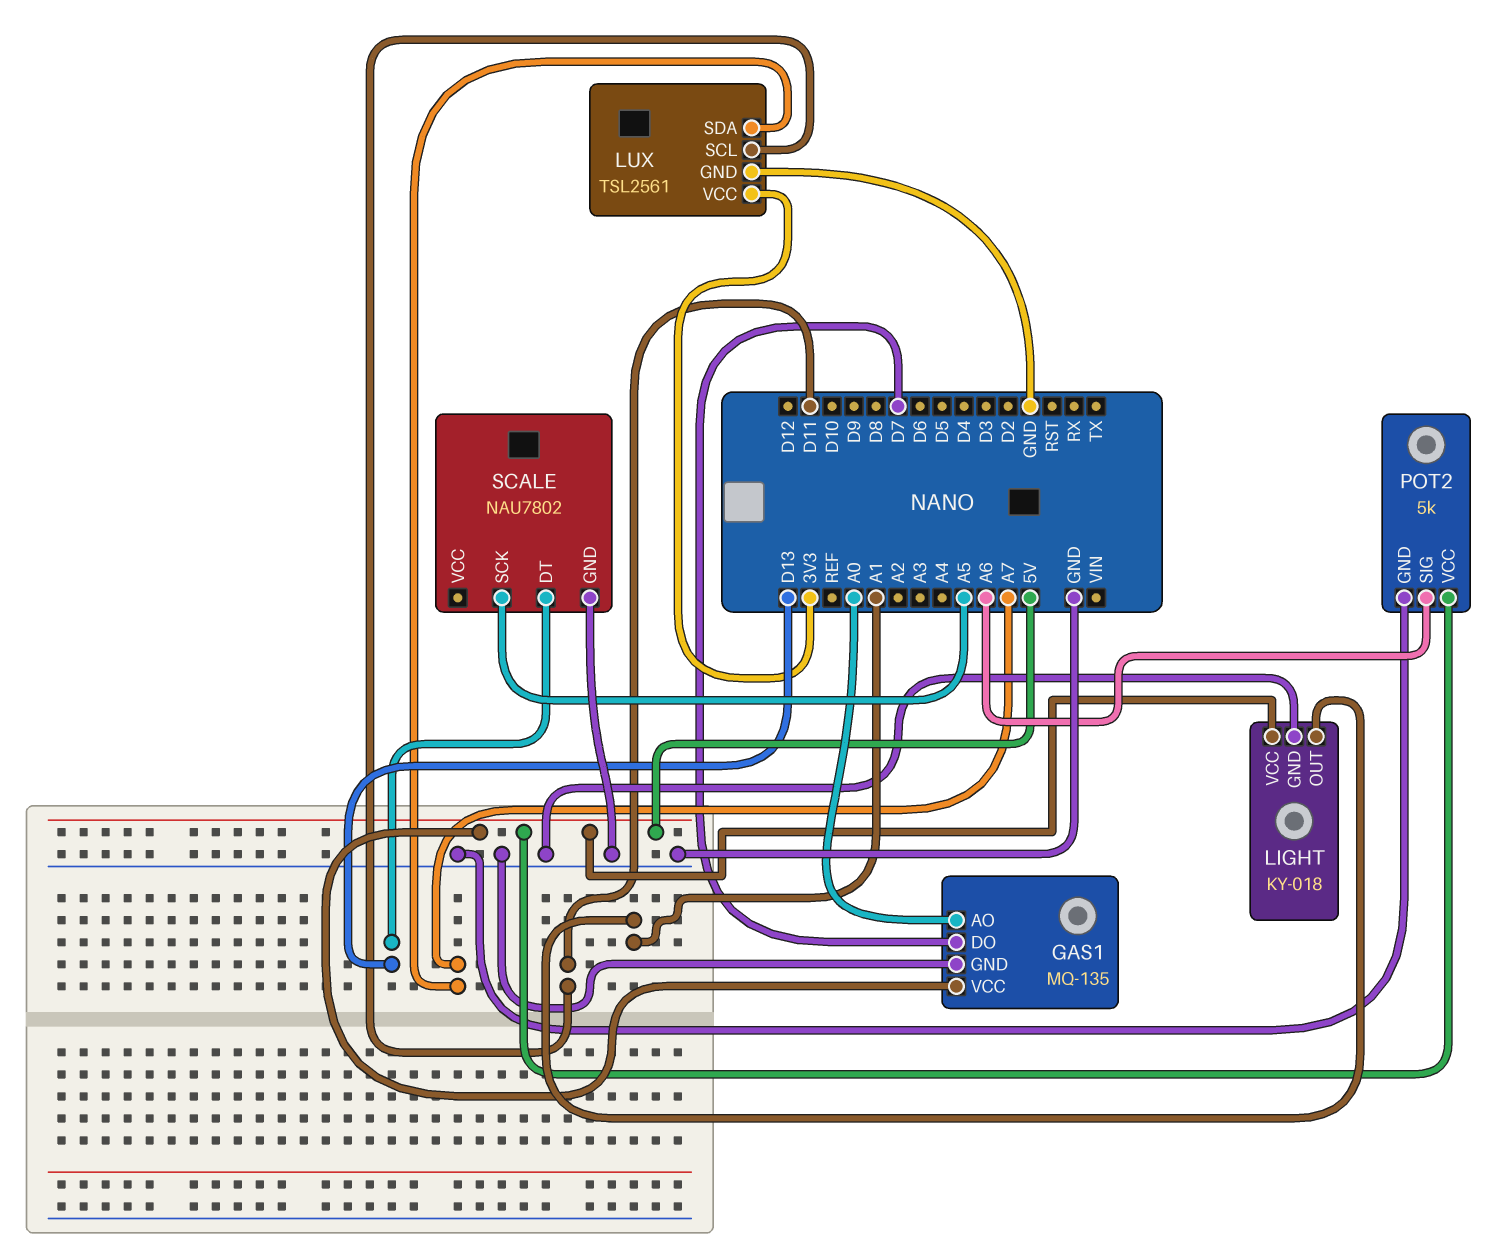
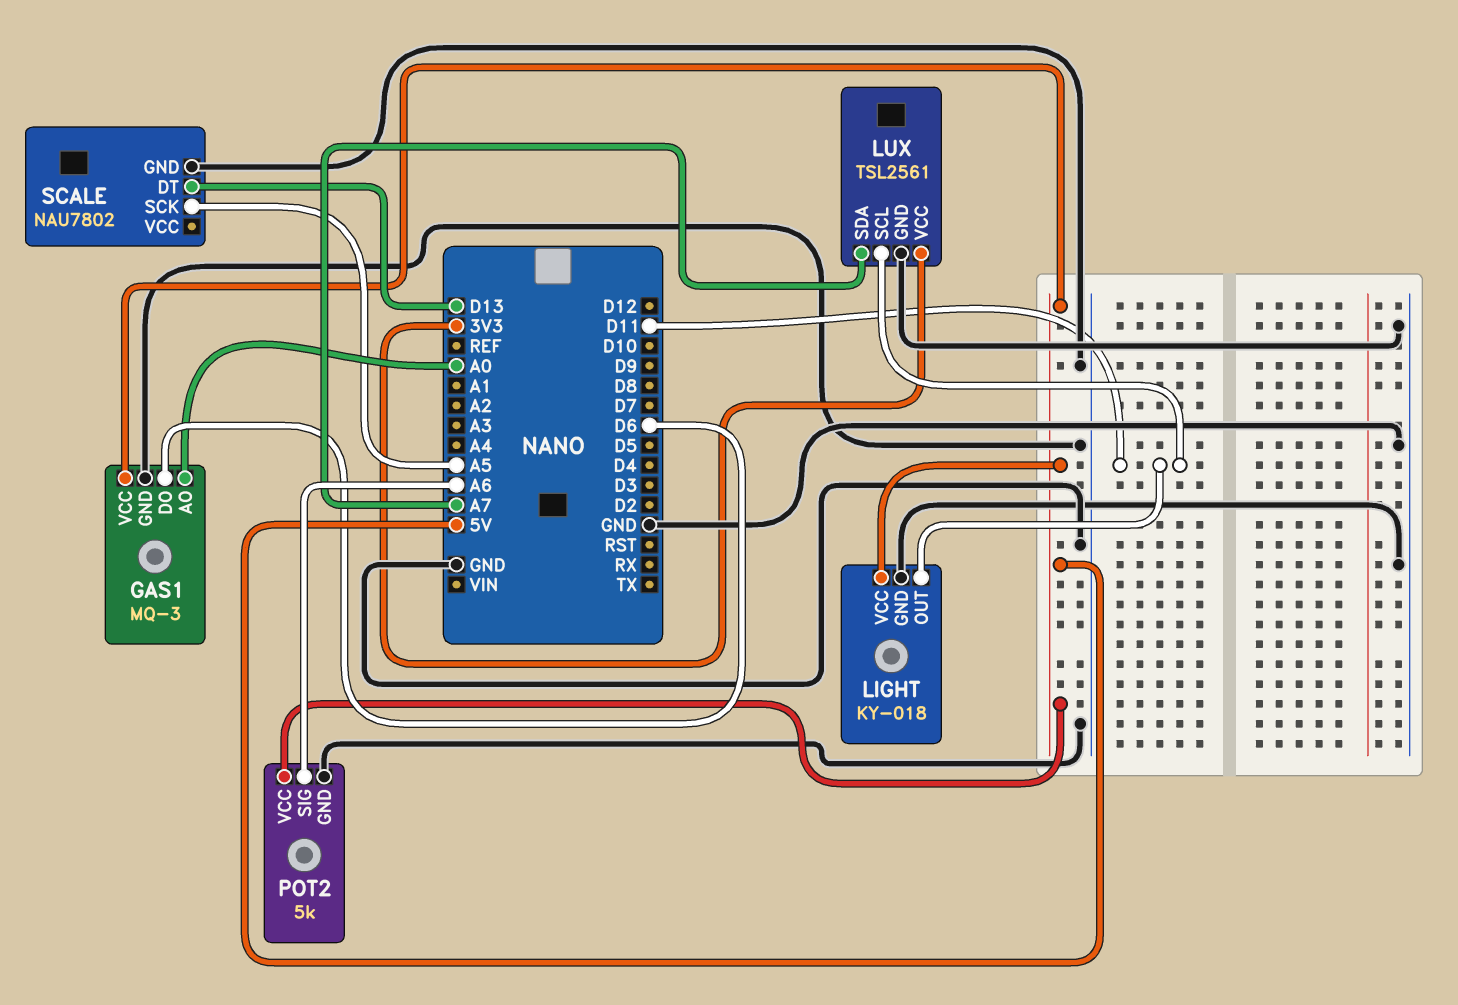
GAS1: MQ-135 -> MQ-3
GAS1 pin DO: D7 -> D6
LIGHT pin OUT: A1 -> D11

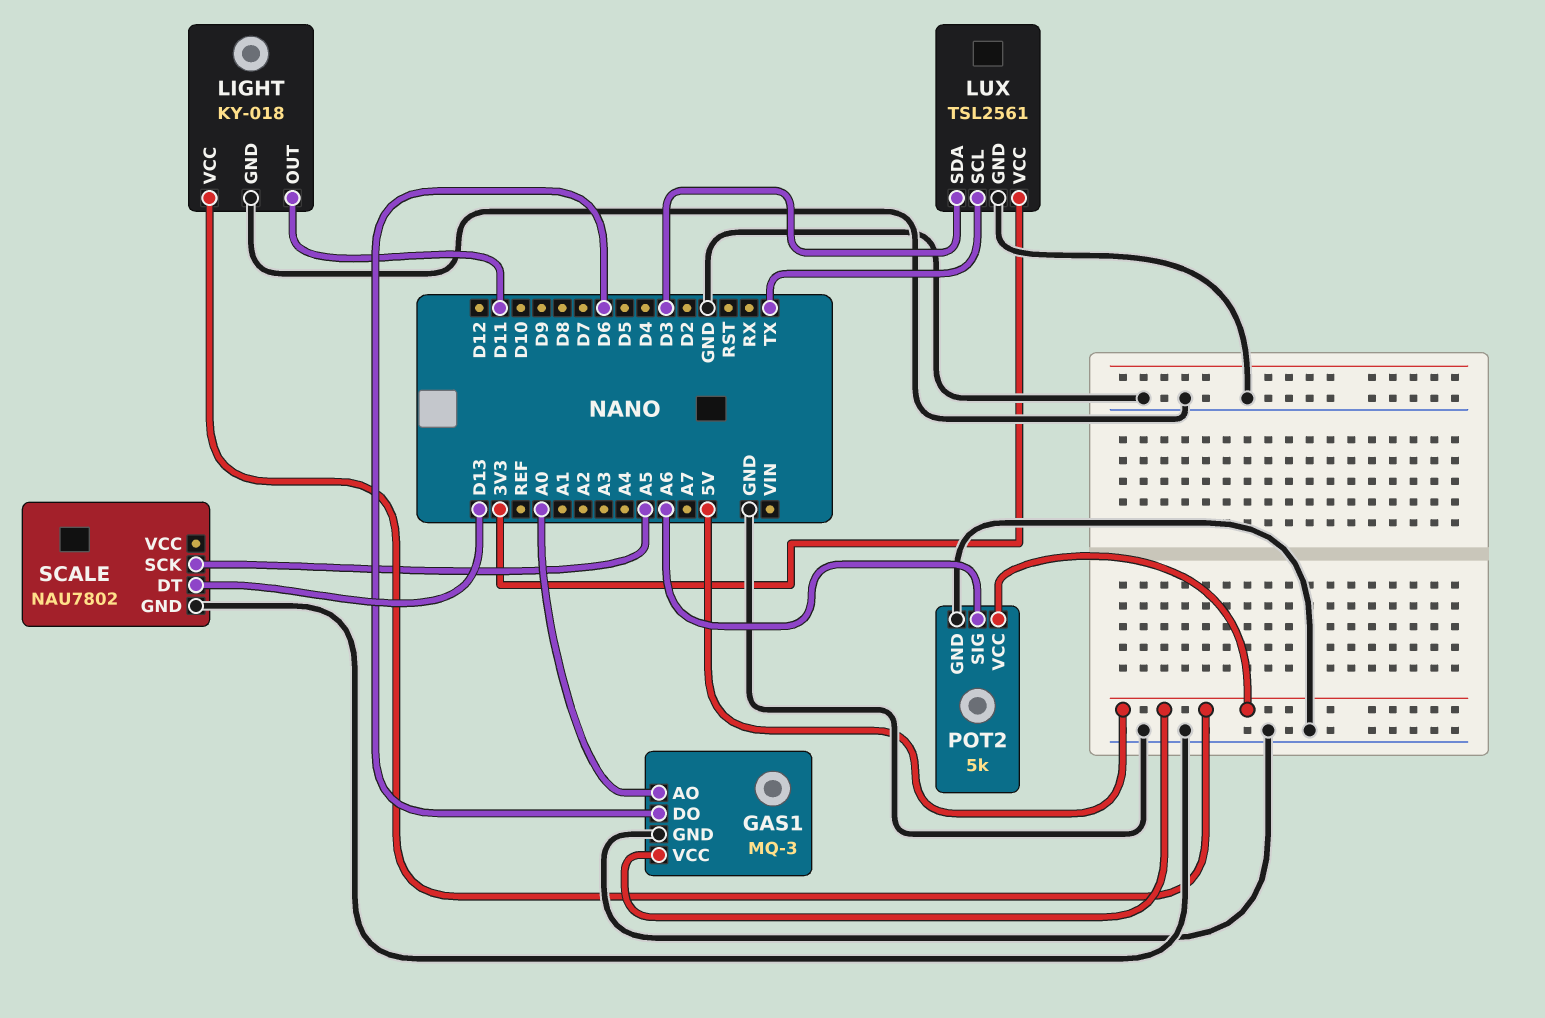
LUX pin SCL: D11 -> TX
LUX pin SDA: A7 -> D3

